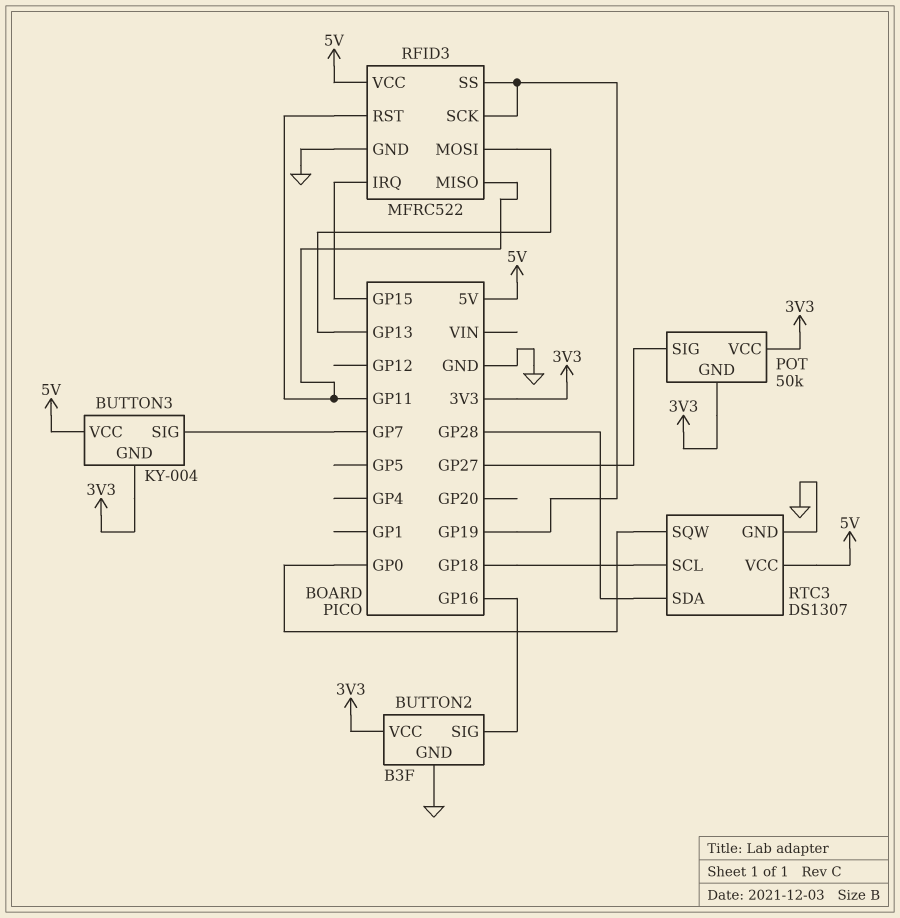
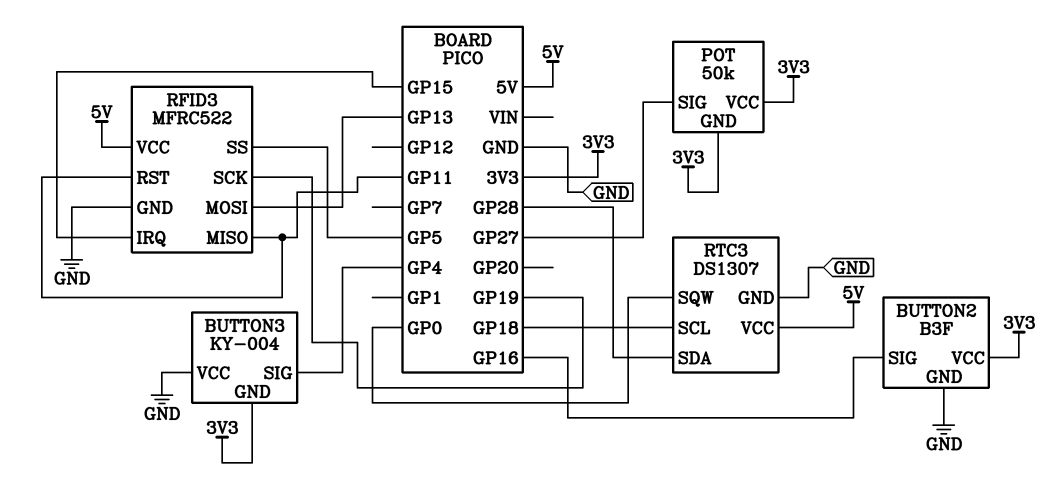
BUTTON3 pin SIG: GP7 -> GP4
BUTTON3 pin VCC: 5V -> GND
RFID3 pin SS: GP19 -> GP5

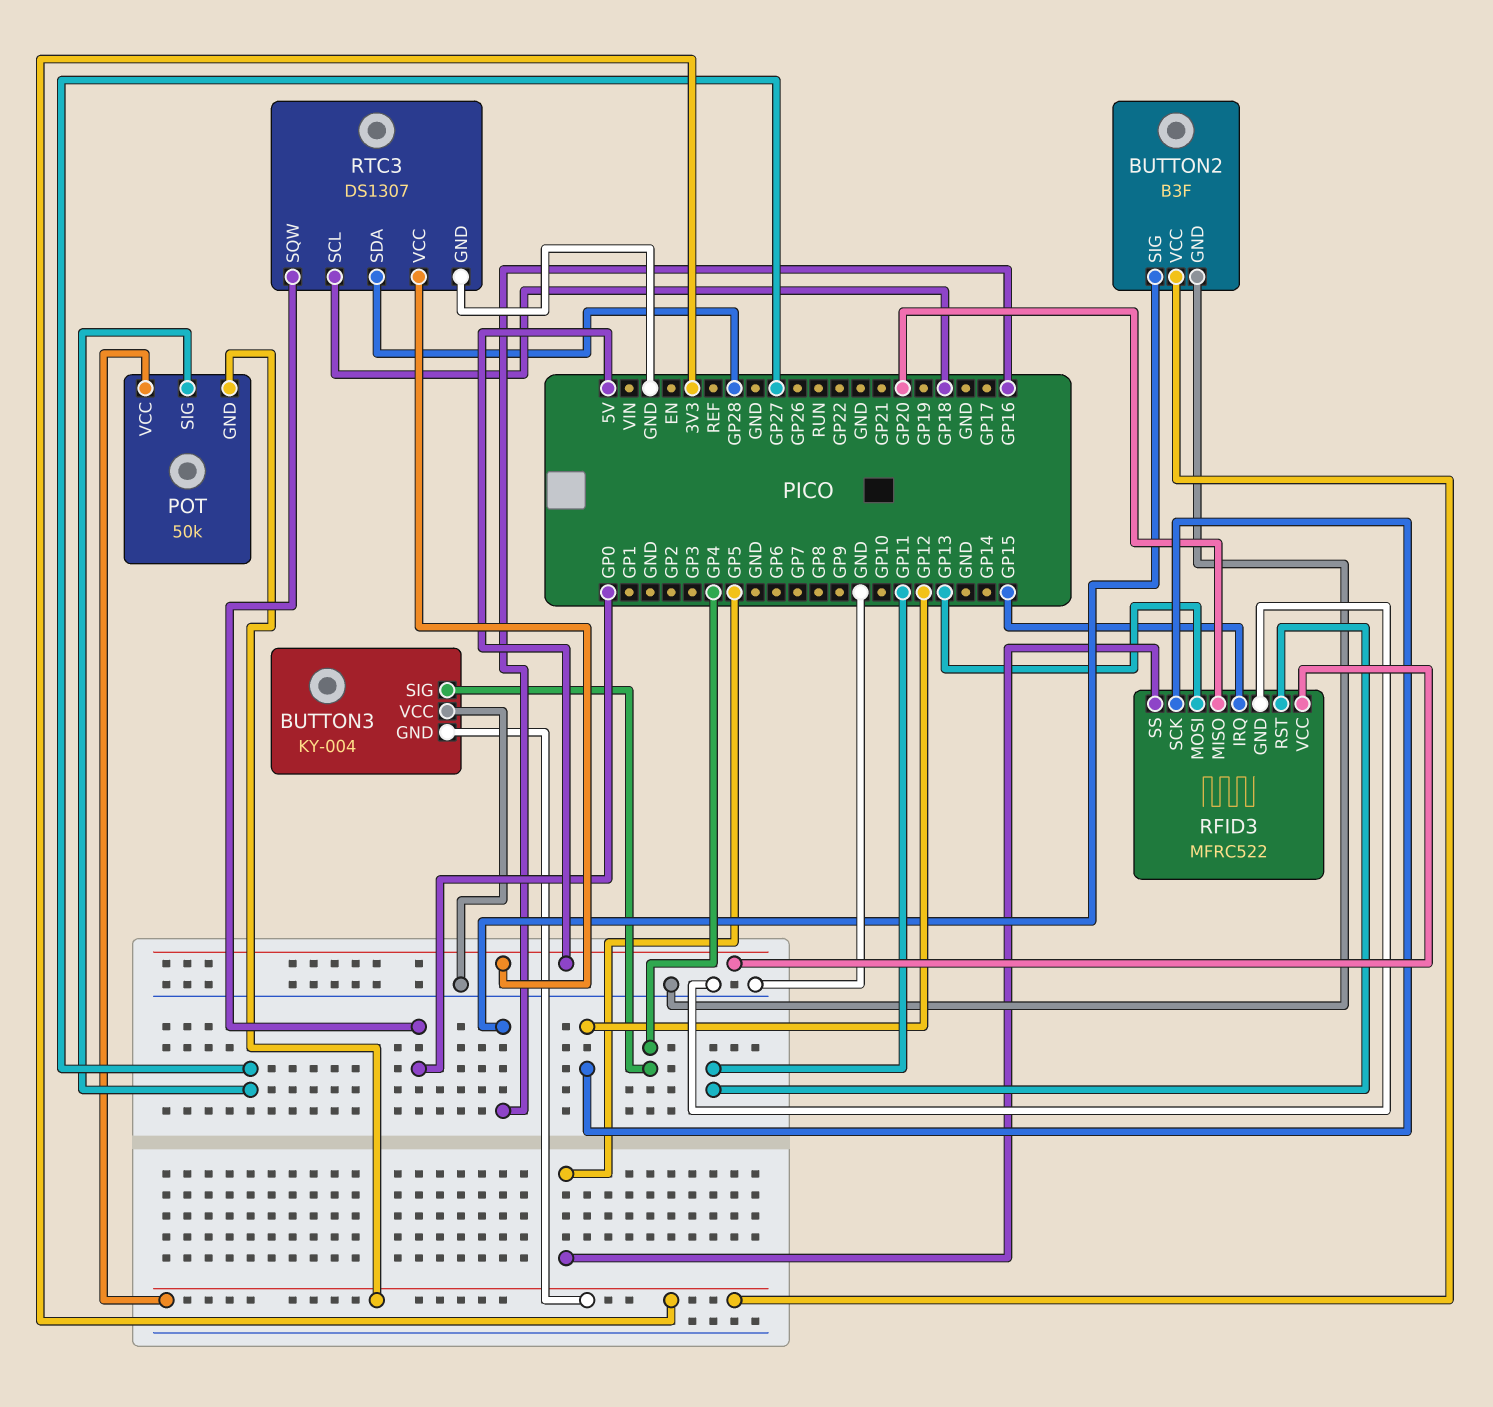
RFID3 pin MISO: GP11 -> GP20
RFID3 pin SCK: GP19 -> GP12

